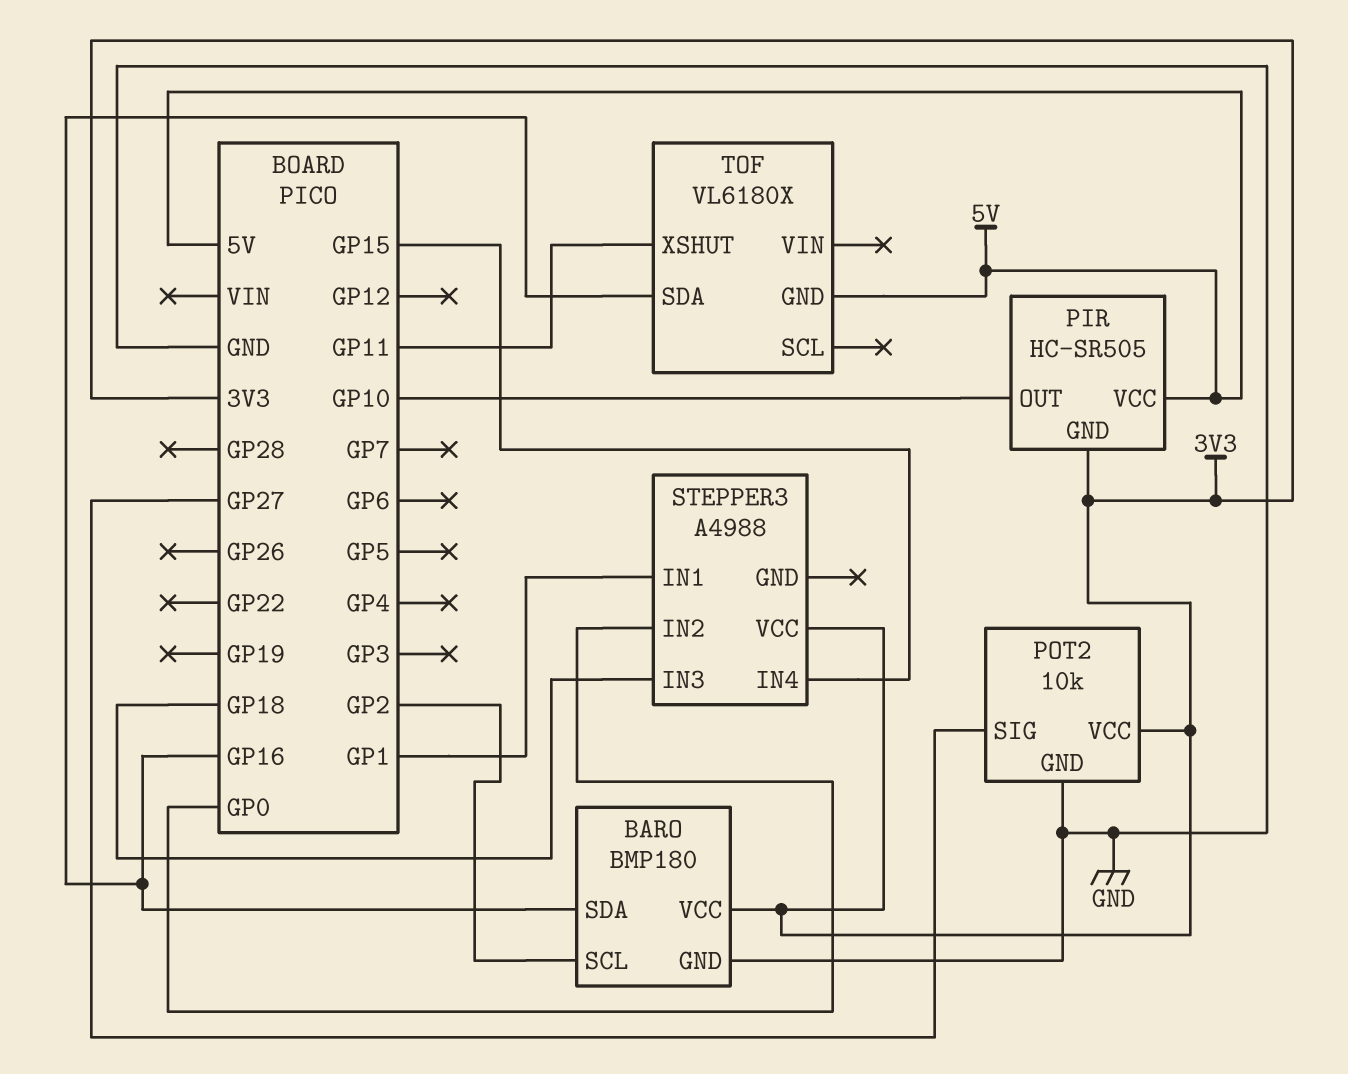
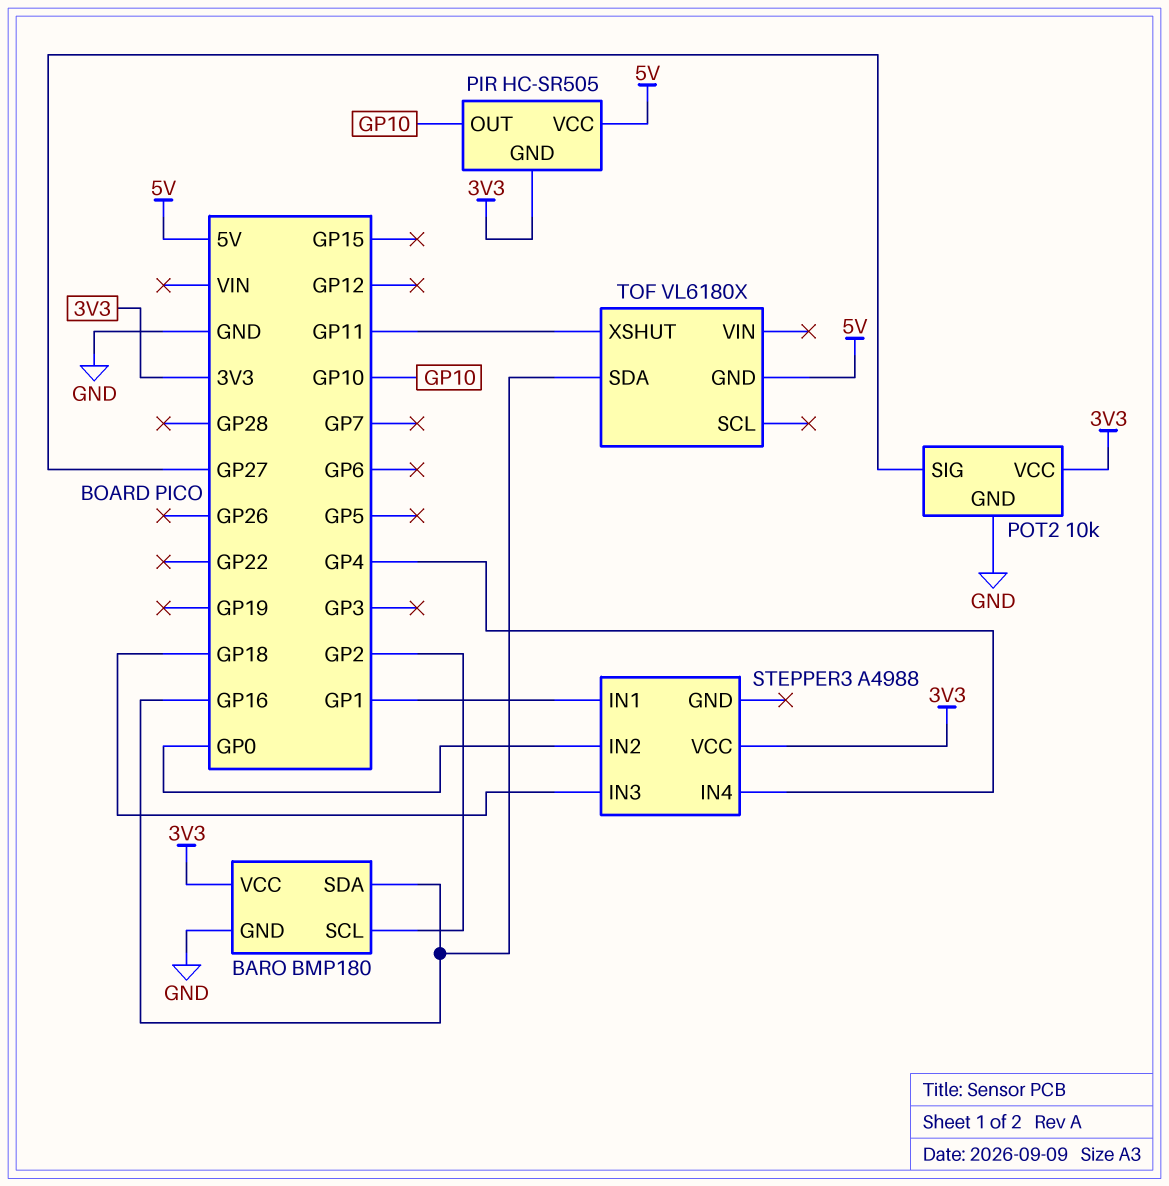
STEPPER3 pin IN4: GP15 -> GP4

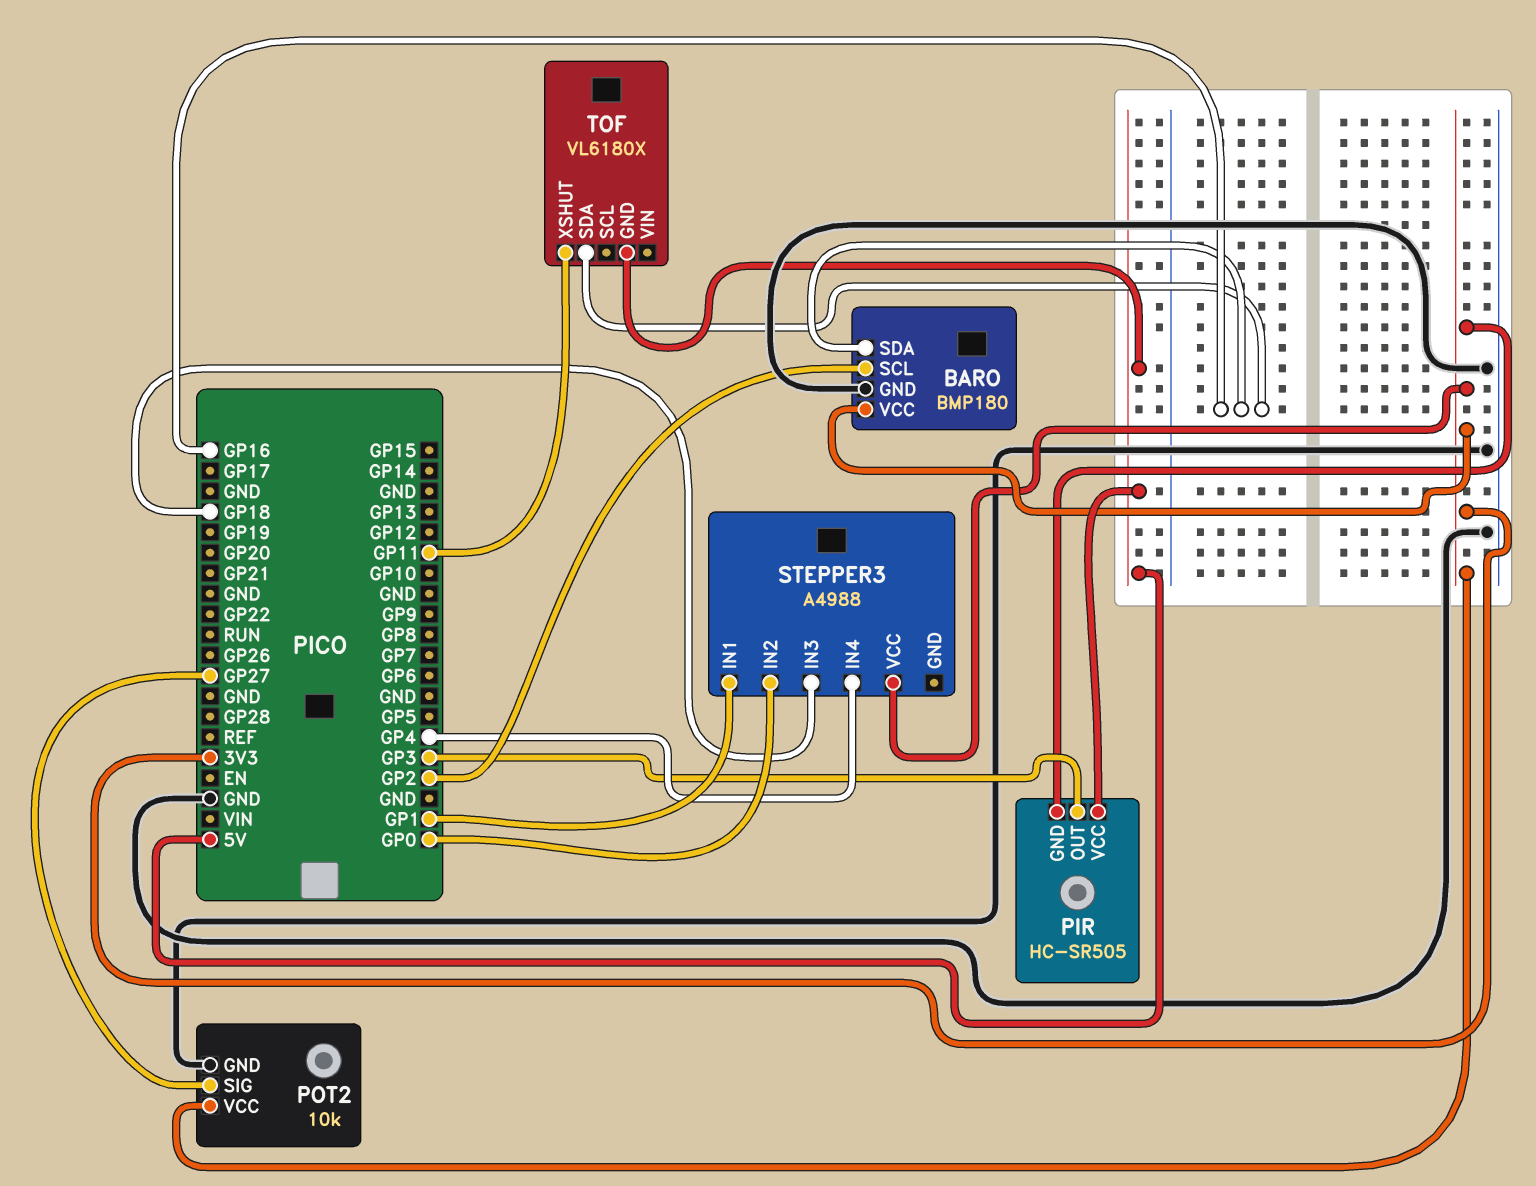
PIR pin OUT: GP10 -> GP3

